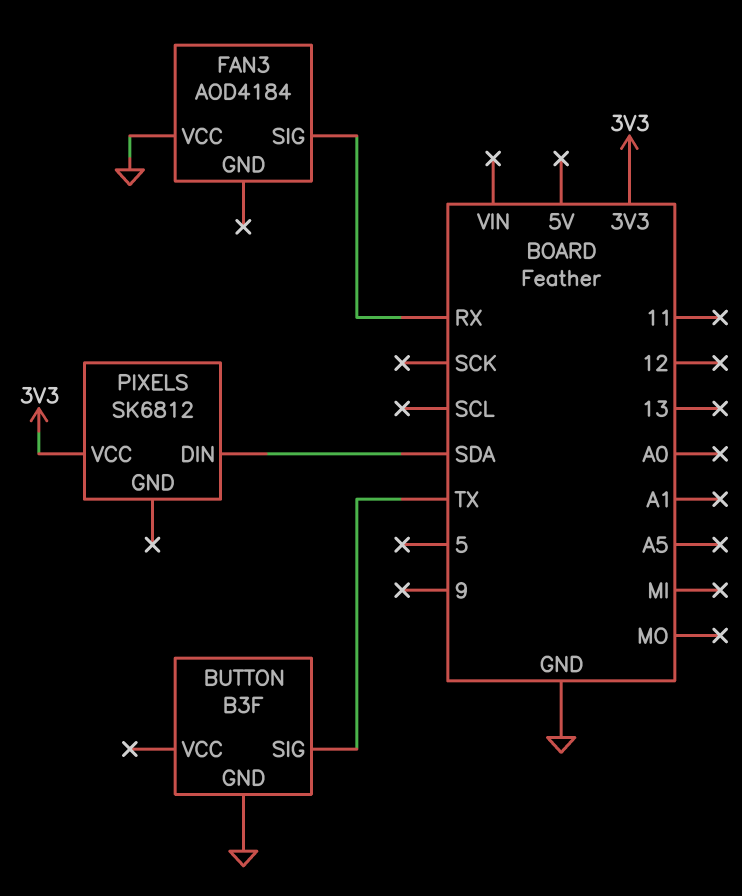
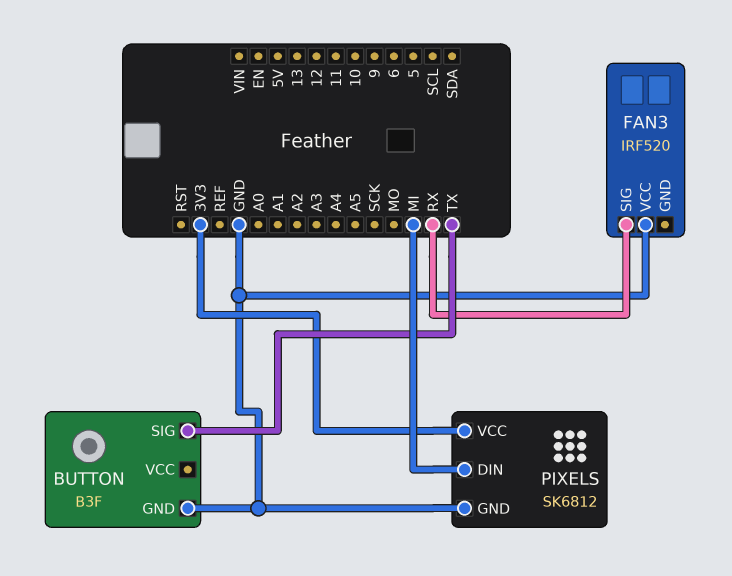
FAN3: AOD4184 -> IRF520
PIXELS pin DIN: SDA -> MI
PIXELS pin GND: none -> GND

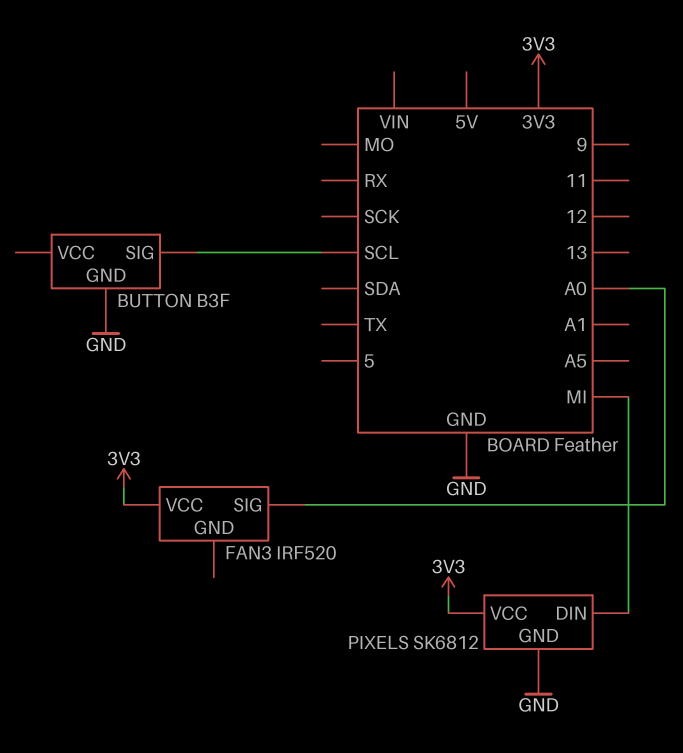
BUTTON pin SIG: TX -> SCL
FAN3 pin SIG: RX -> A0
FAN3 pin VCC: GND -> 3V3

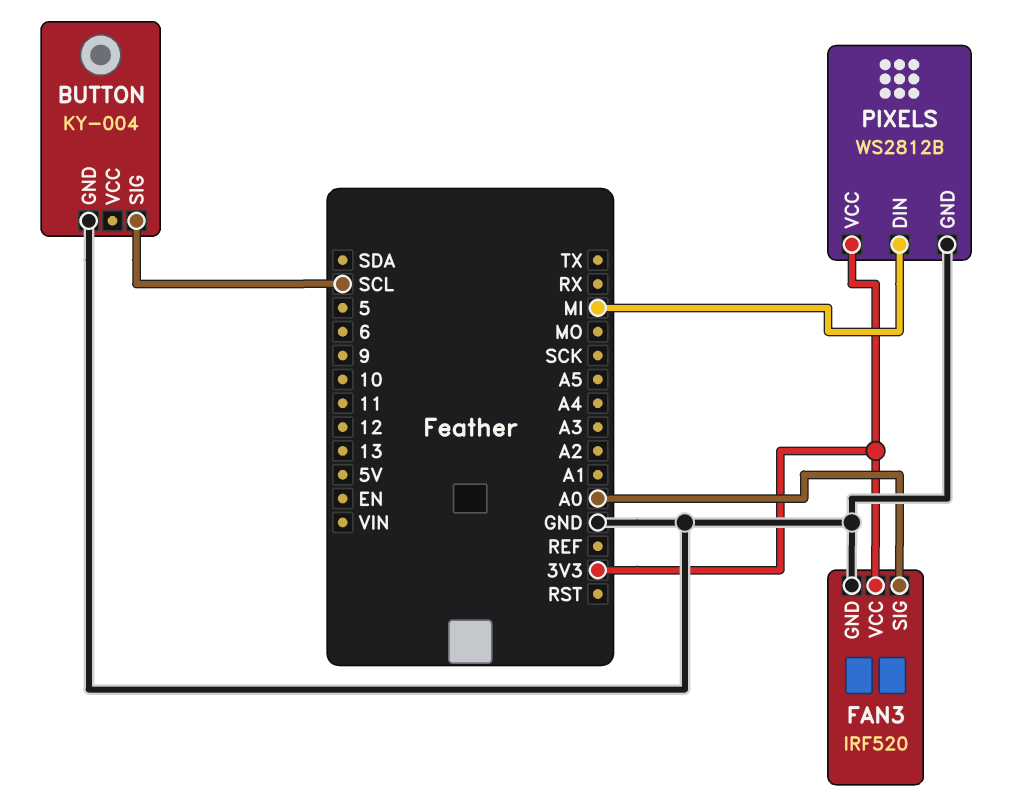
BUTTON: B3F -> KY-004
FAN3 pin GND: none -> GND
PIXELS: SK6812 -> WS2812B

